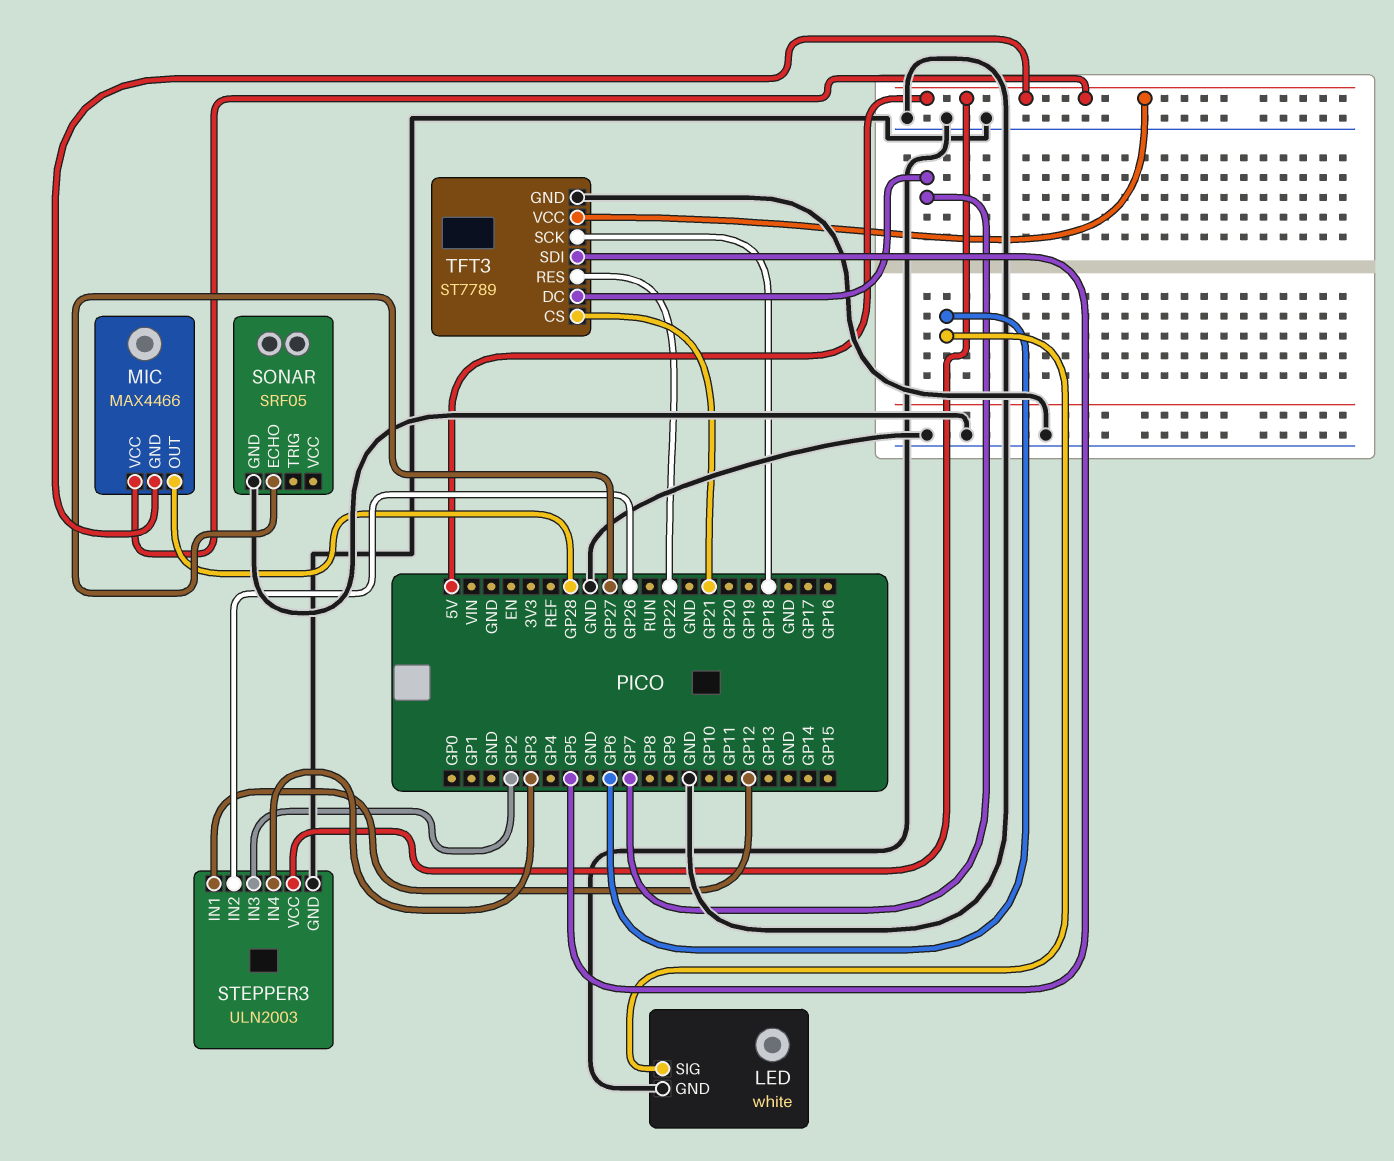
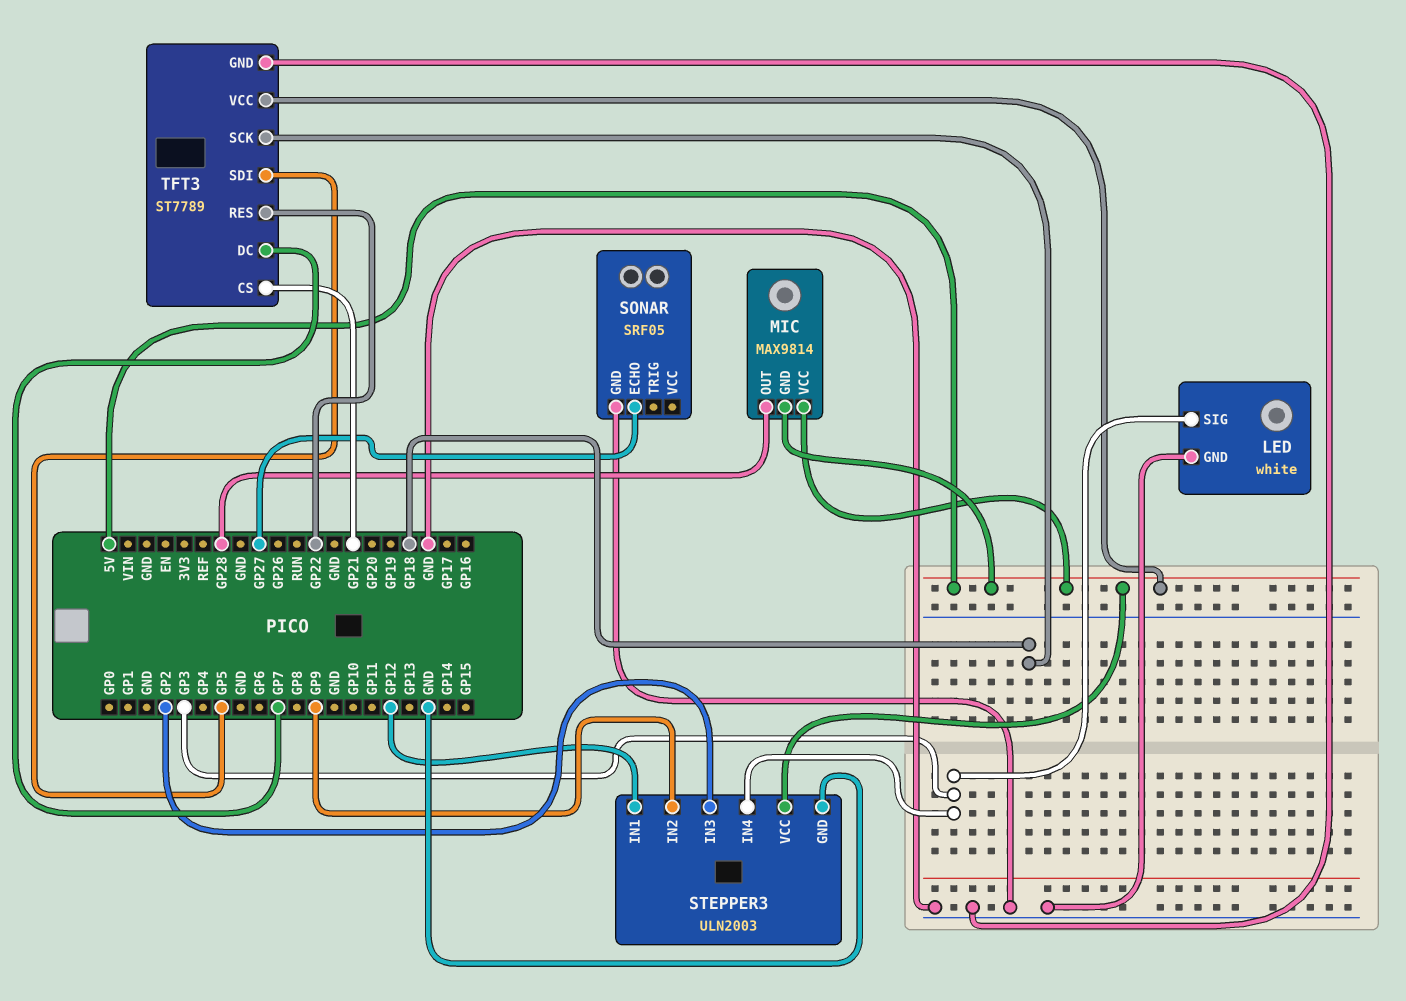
LED pin SIG: GP6 -> GP3
MIC: MAX4466 -> MAX9814
STEPPER3 pin IN2: GP26 -> GP9

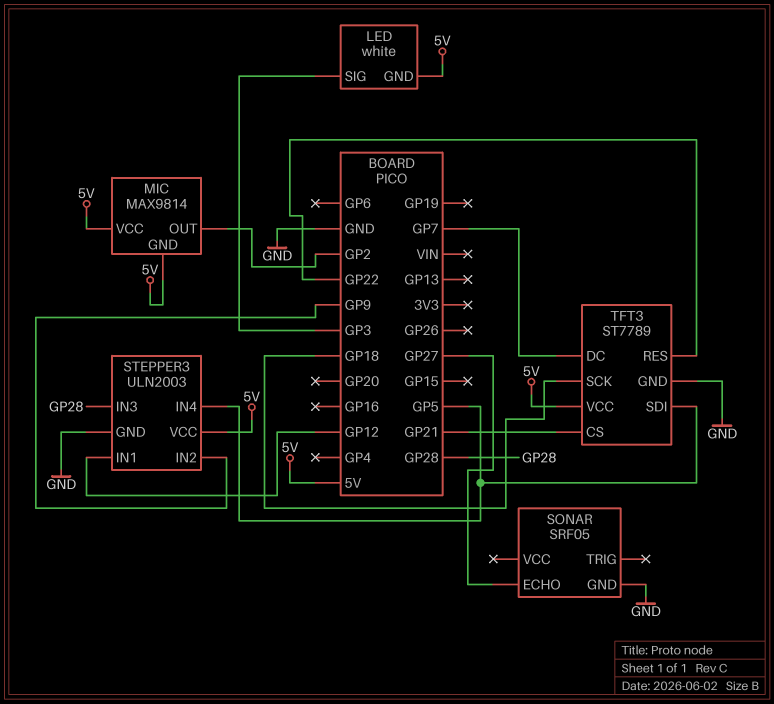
LED pin GND: GND -> 5V
MIC pin OUT: GP28 -> GP2
STEPPER3 pin IN3: GP2 -> GP28
STEPPER3 pin IN4: GP3 -> GP5

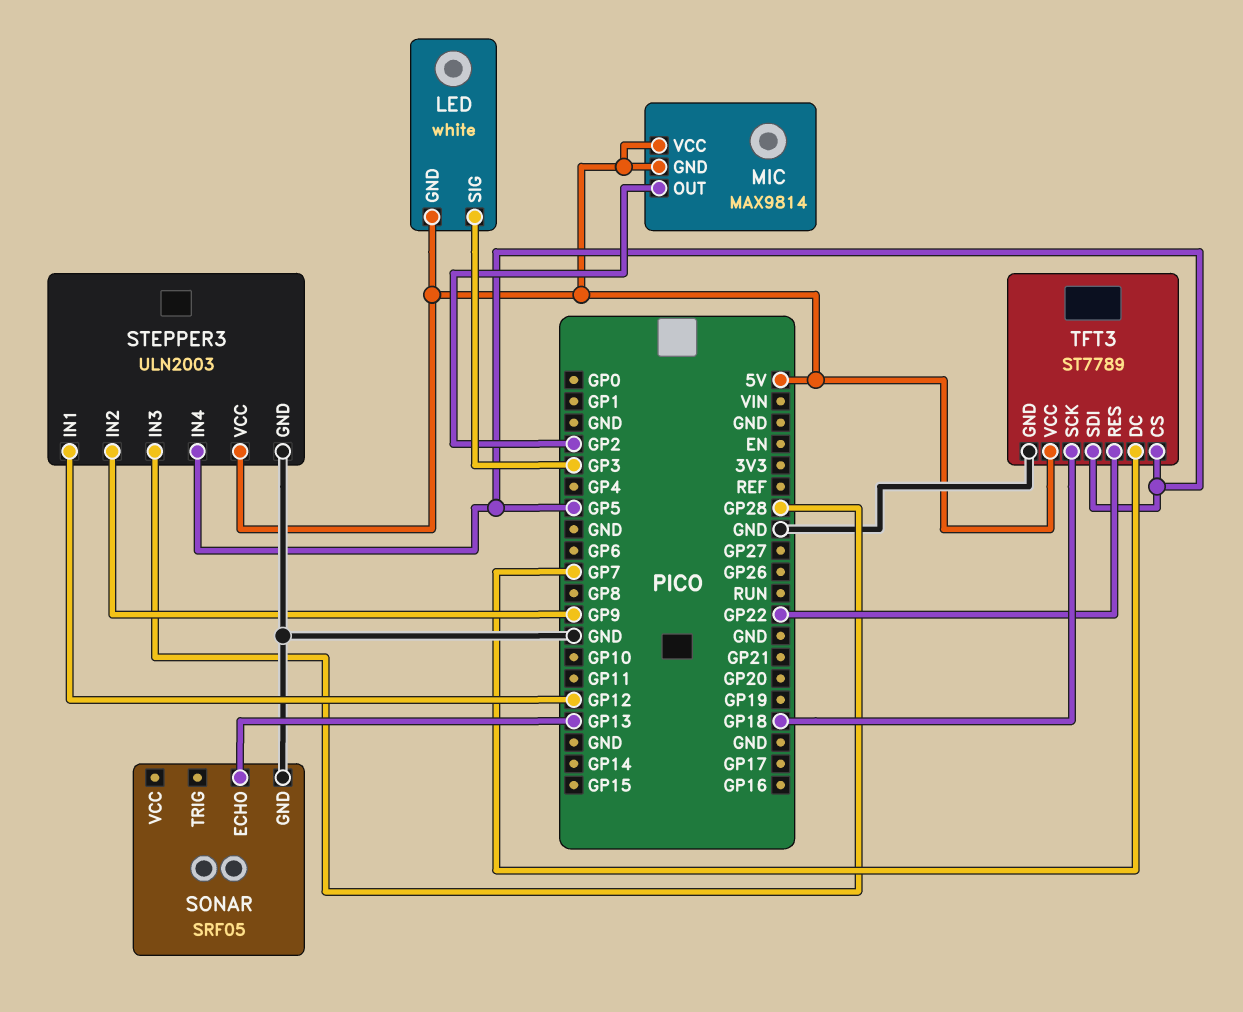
SONAR pin ECHO: GP27 -> GP13
TFT3 pin CS: GP21 -> GP5

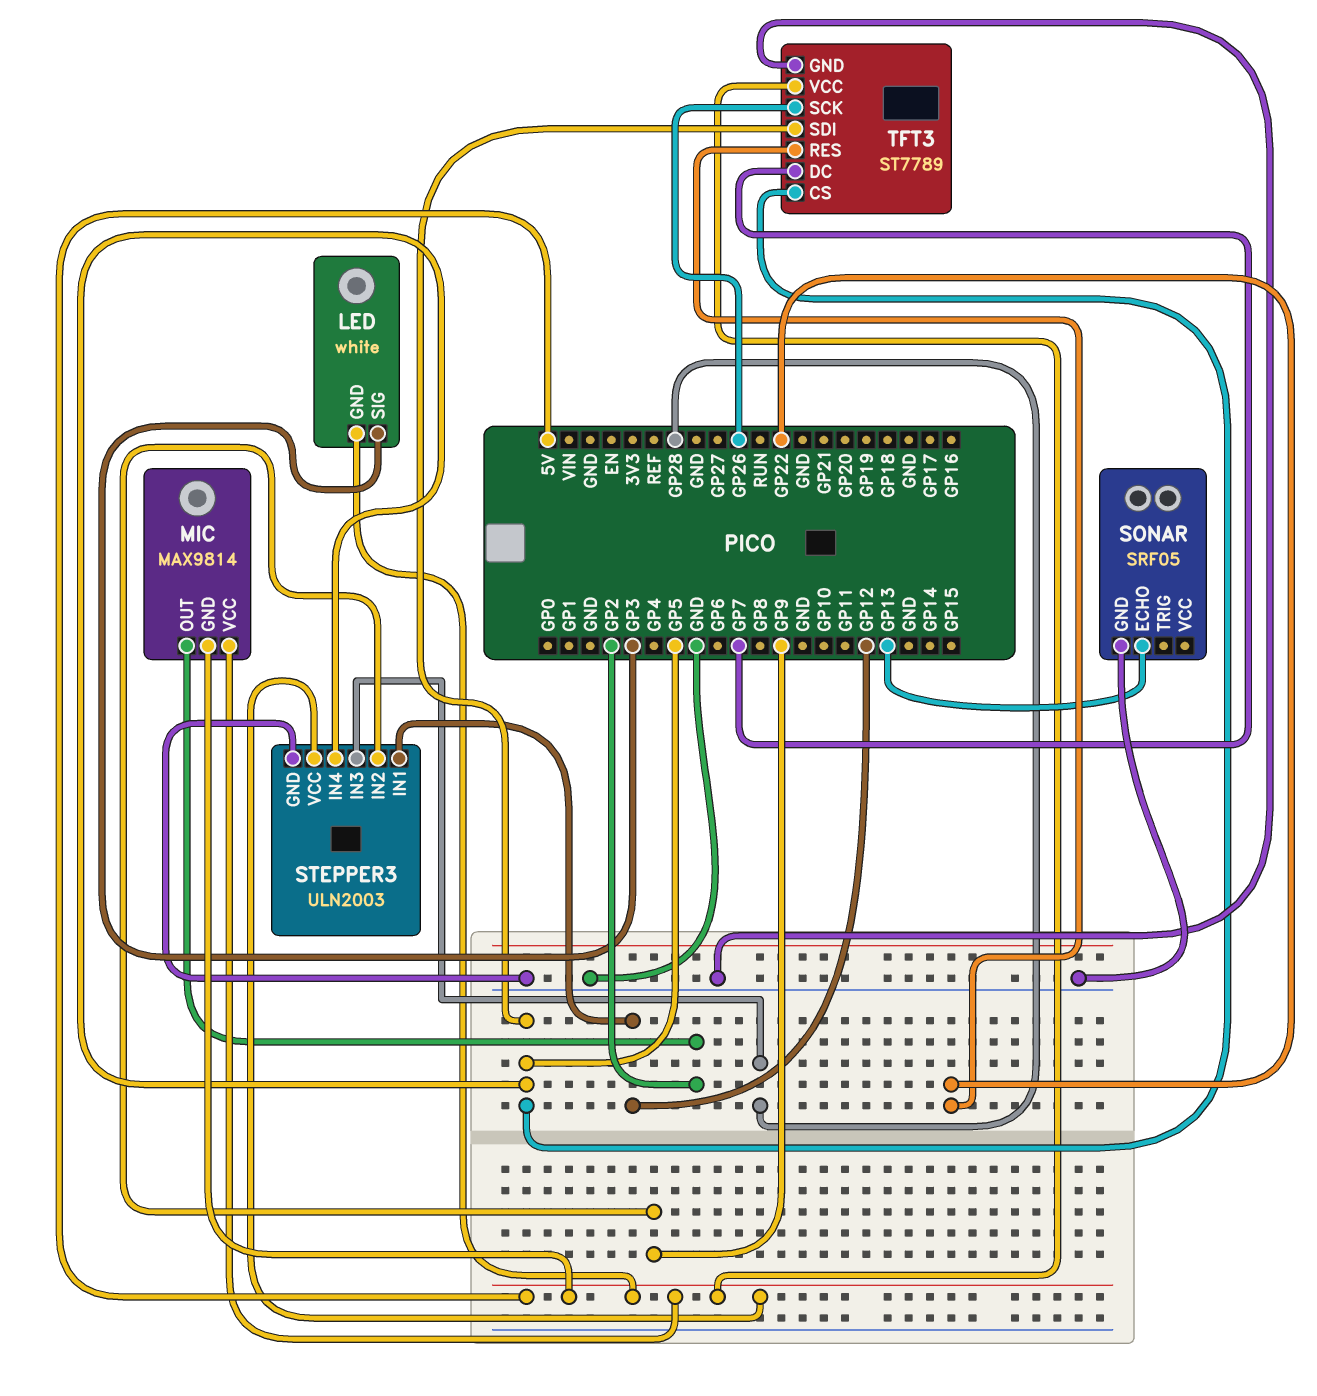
TFT3 pin SCK: GP18 -> GP26

